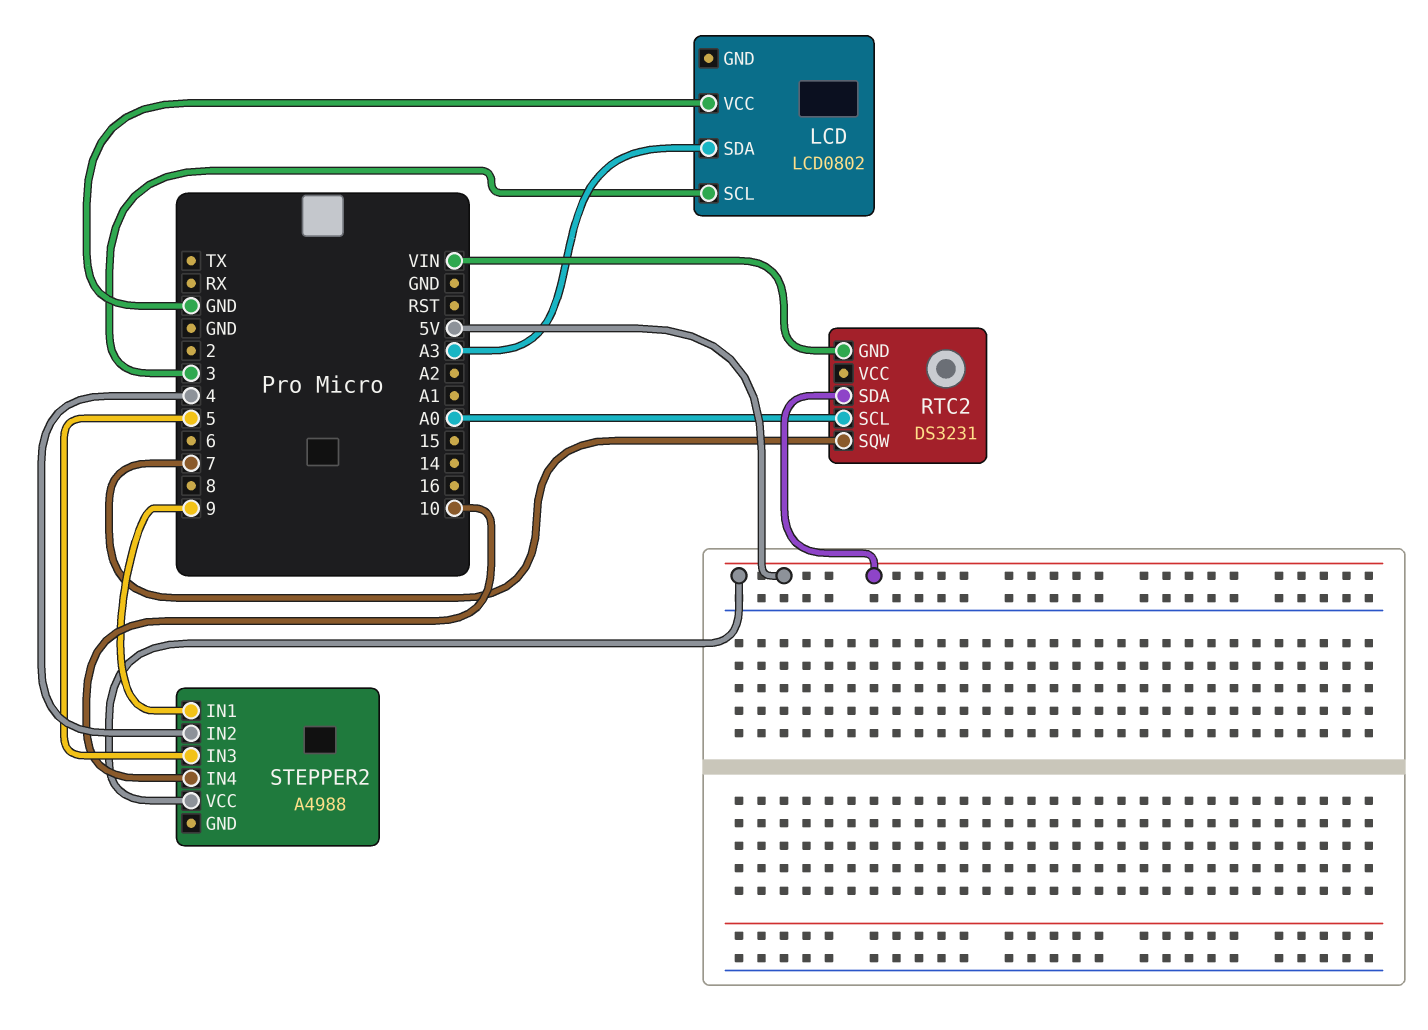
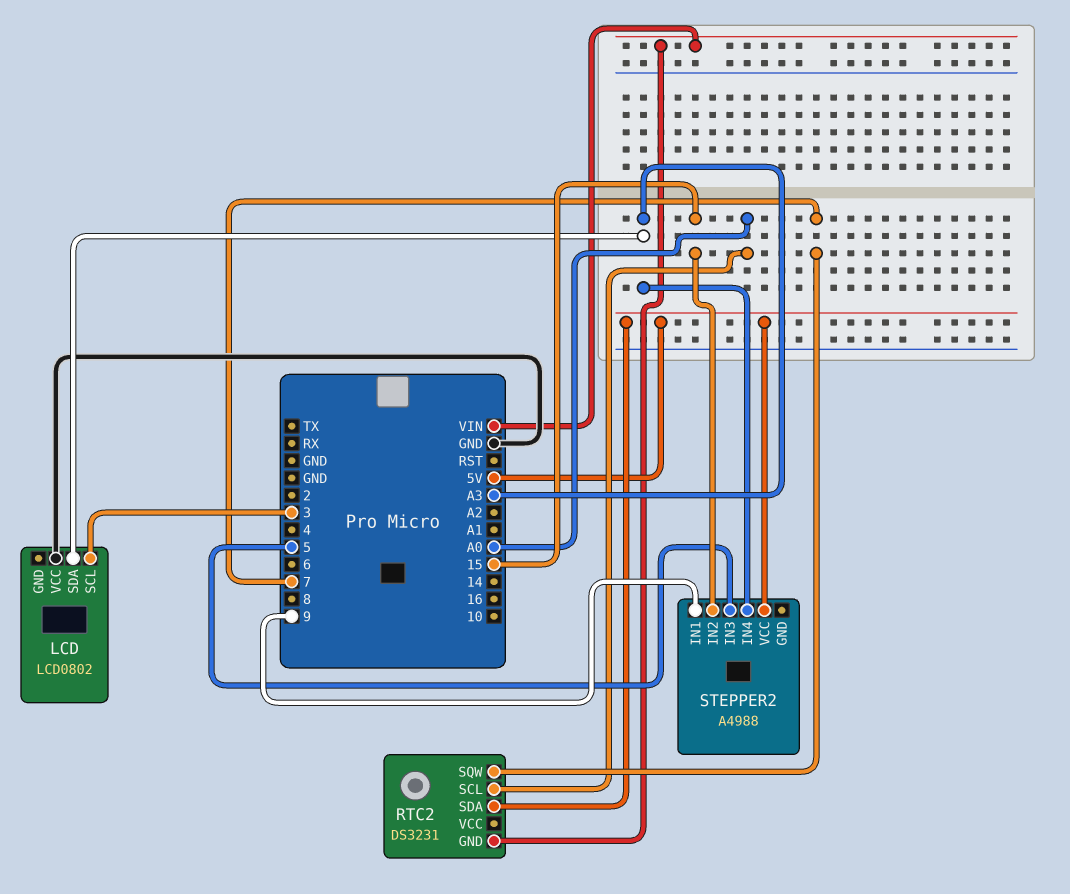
STEPPER2 pin IN2: 4 -> 15
STEPPER2 pin IN4: 10 -> A3

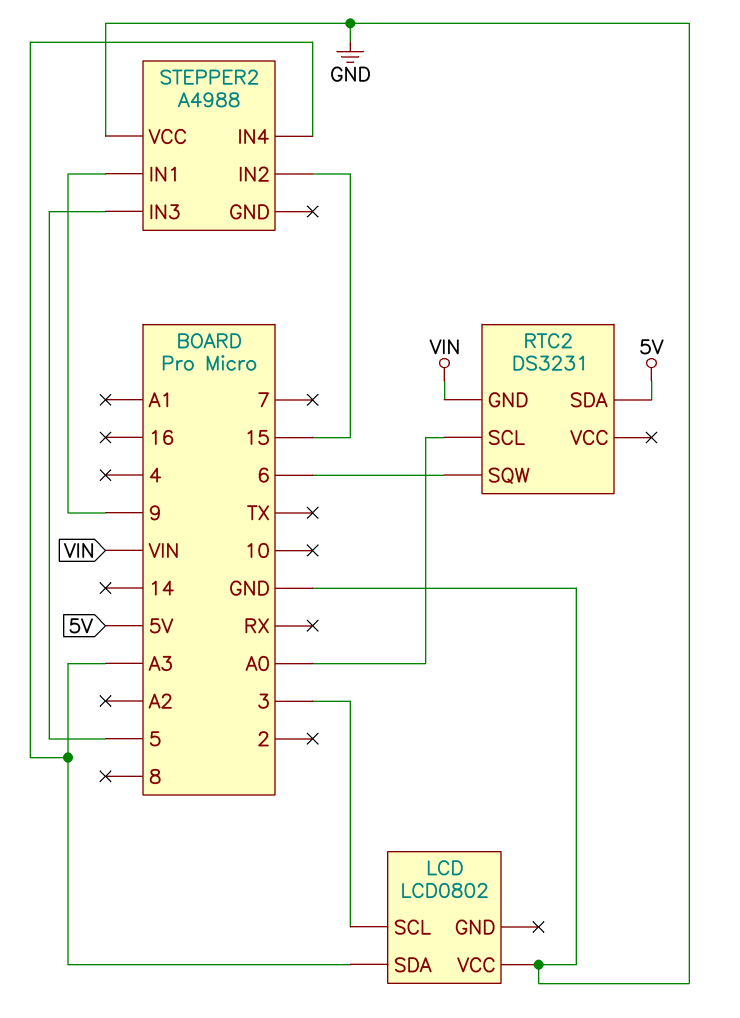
RTC2 pin SQW: 7 -> 6
STEPPER2 pin VCC: 5V -> GND

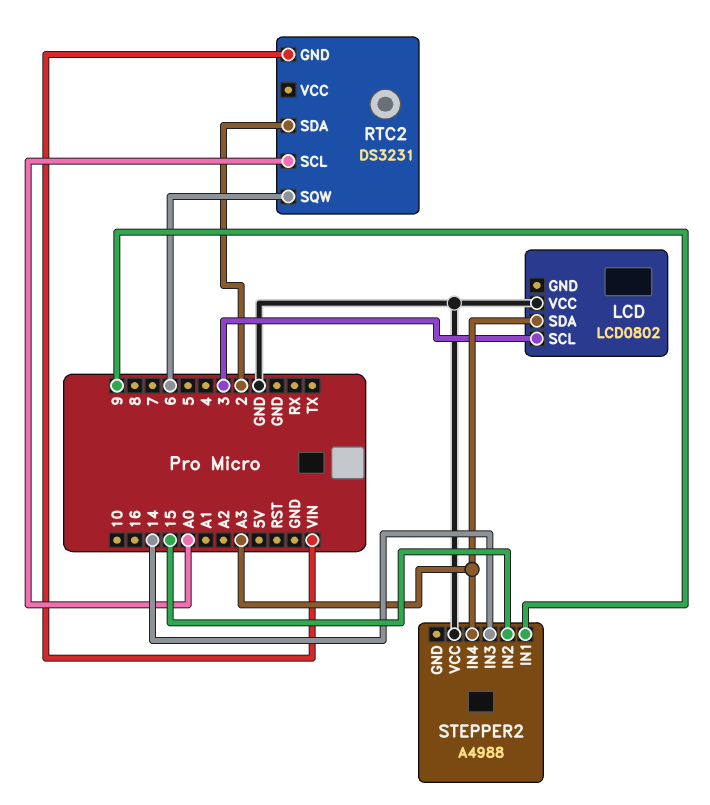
RTC2 pin SDA: 5V -> 2
STEPPER2 pin IN3: 5 -> 14

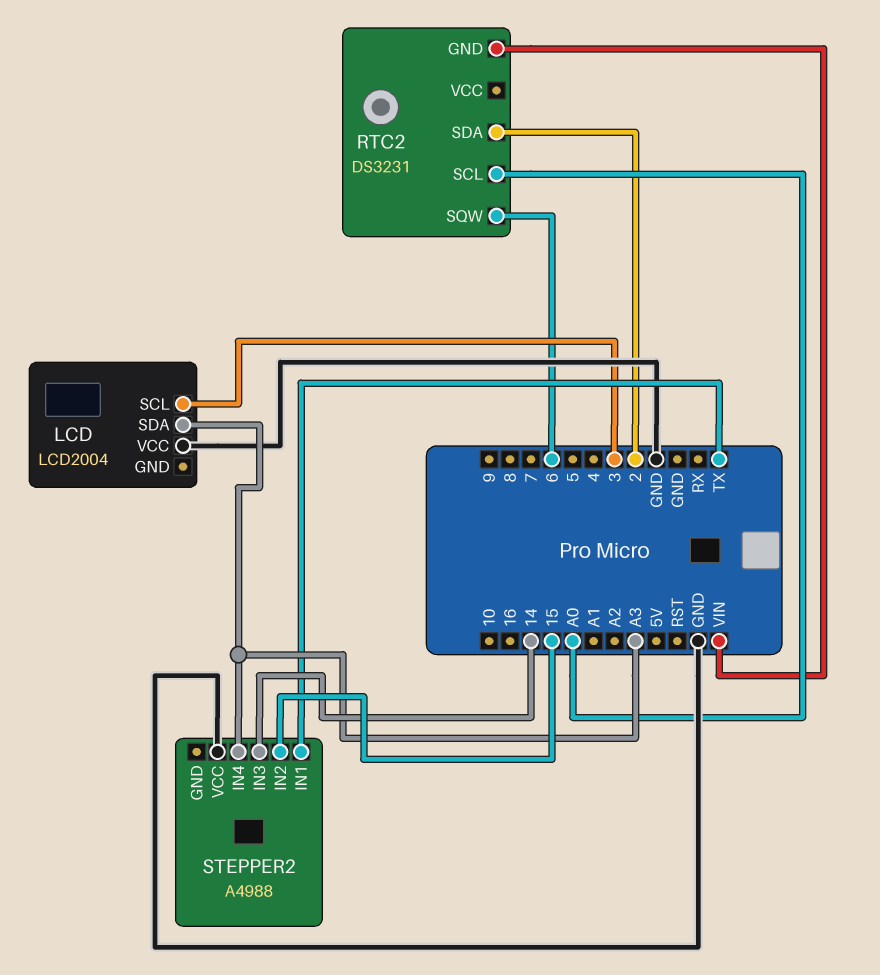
LCD: LCD0802 -> LCD2004
STEPPER2 pin IN1: 9 -> TX

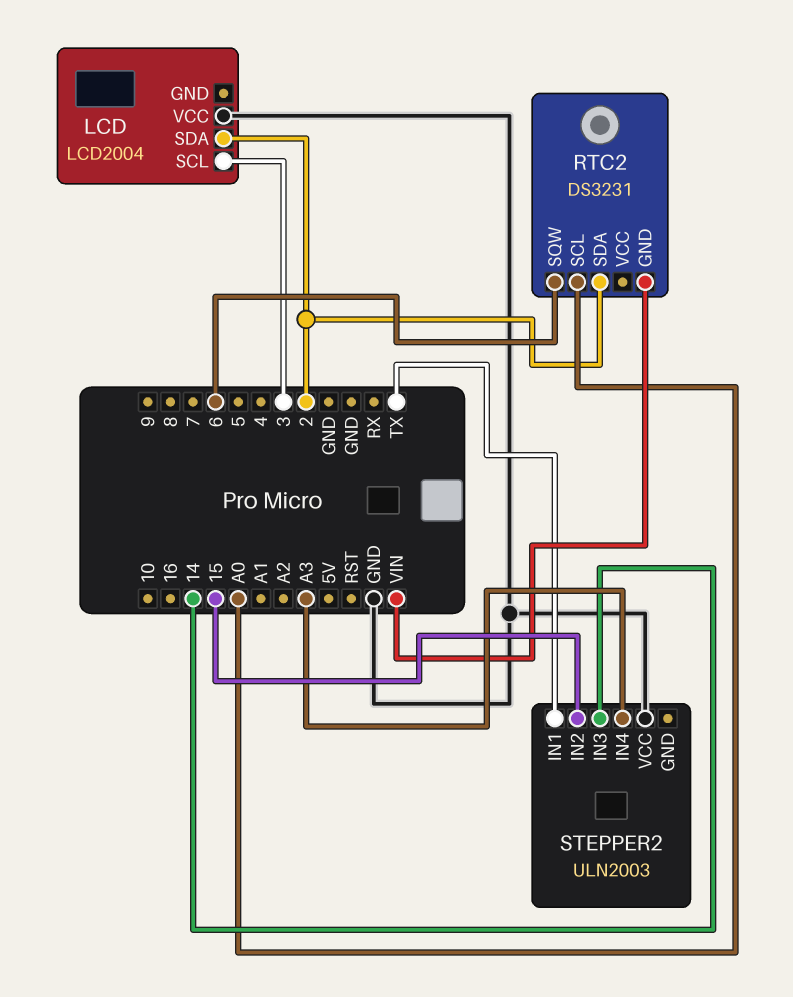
LCD pin SDA: A3 -> 2
STEPPER2: A4988 -> ULN2003

